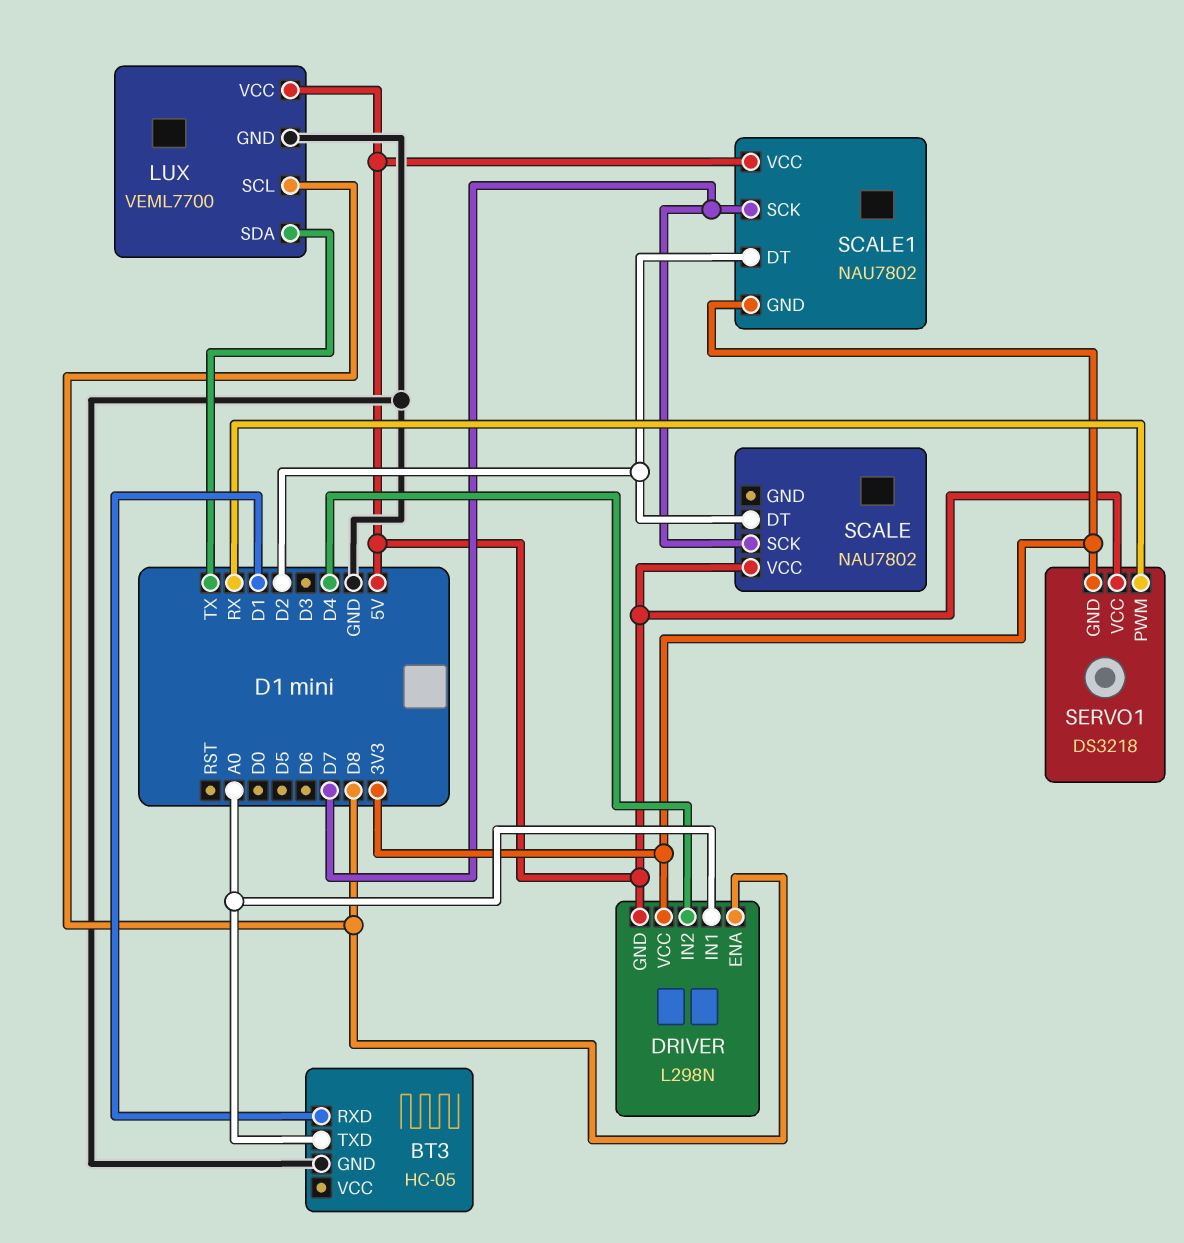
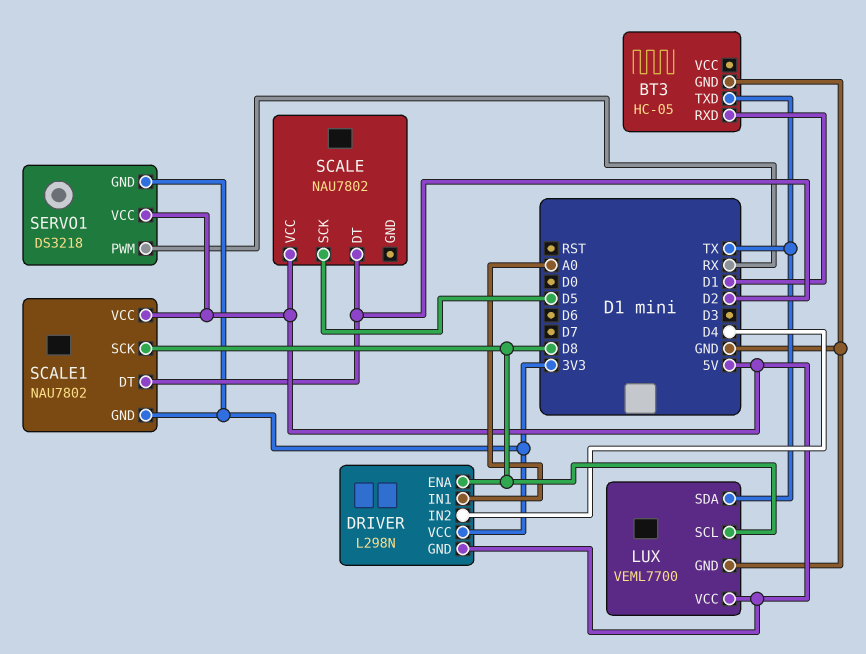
BT3 pin TXD: A0 -> TX
SCALE pin SCK: D7 -> D5
SCALE1 pin SCK: D7 -> D8

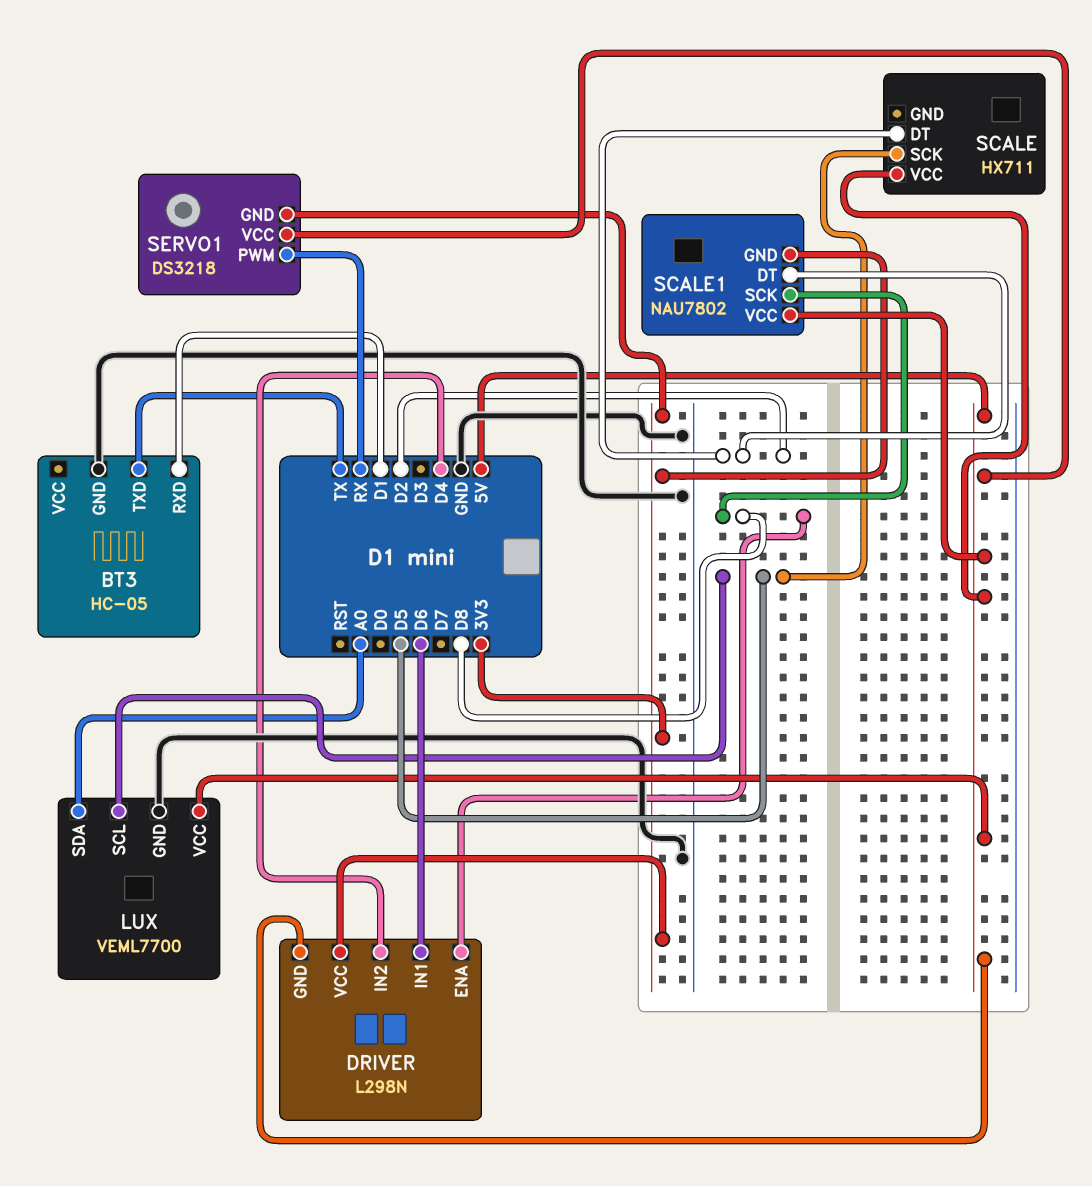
DRIVER pin IN1: A0 -> D6
LUX pin SCL: D8 -> D5
LUX pin SDA: TX -> A0
SCALE: NAU7802 -> HX711

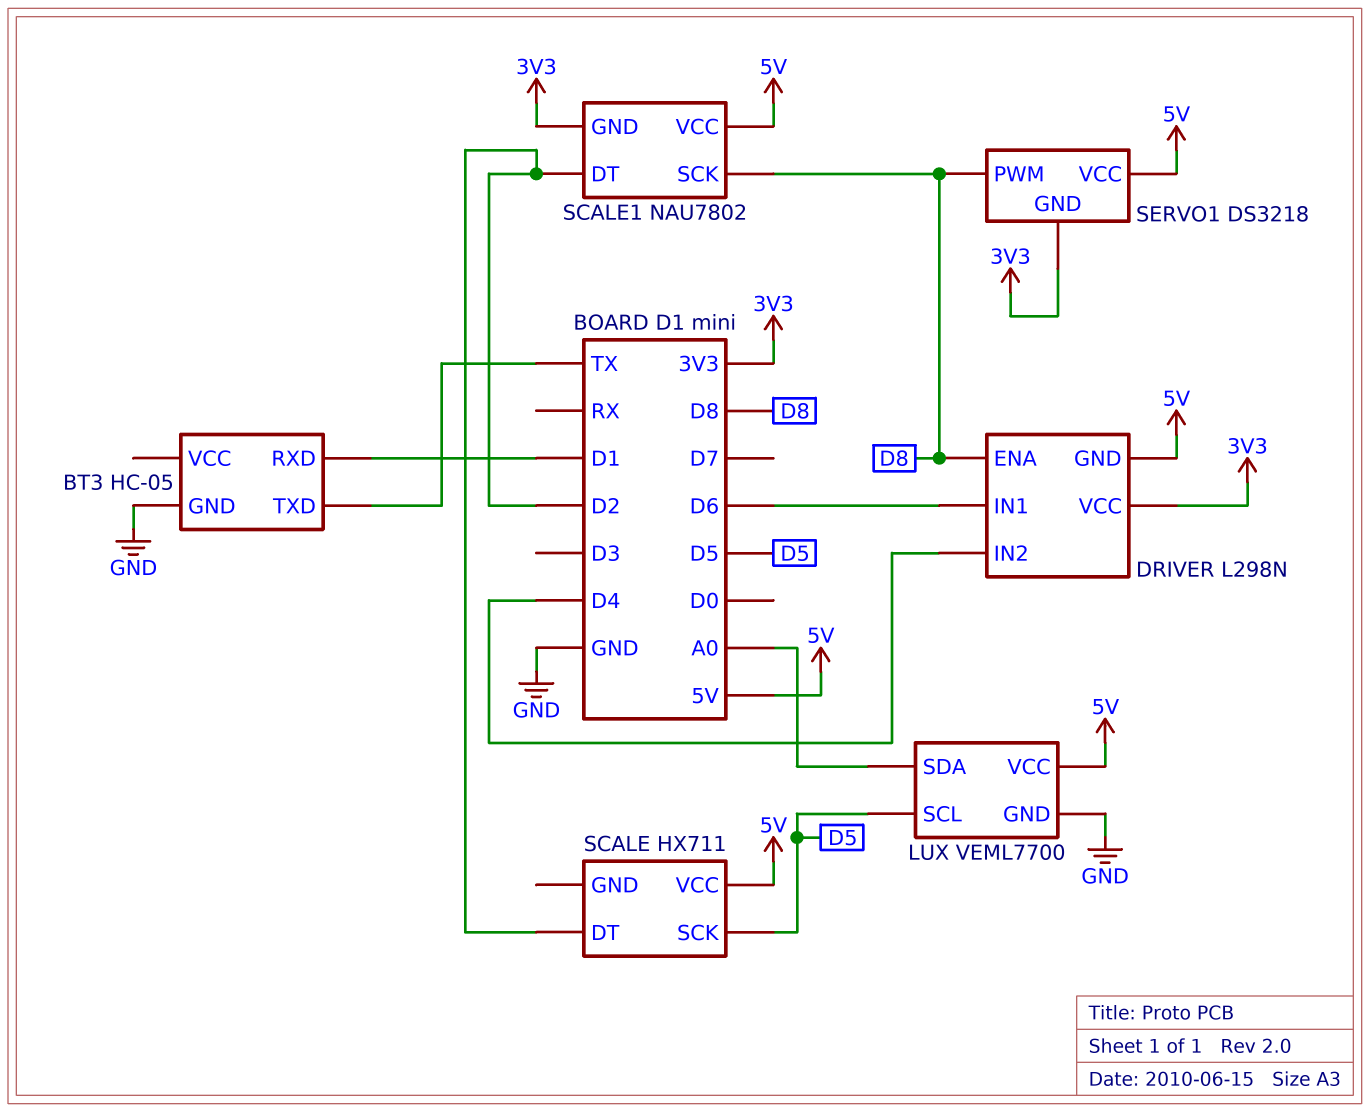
SERVO1 pin PWM: RX -> D8

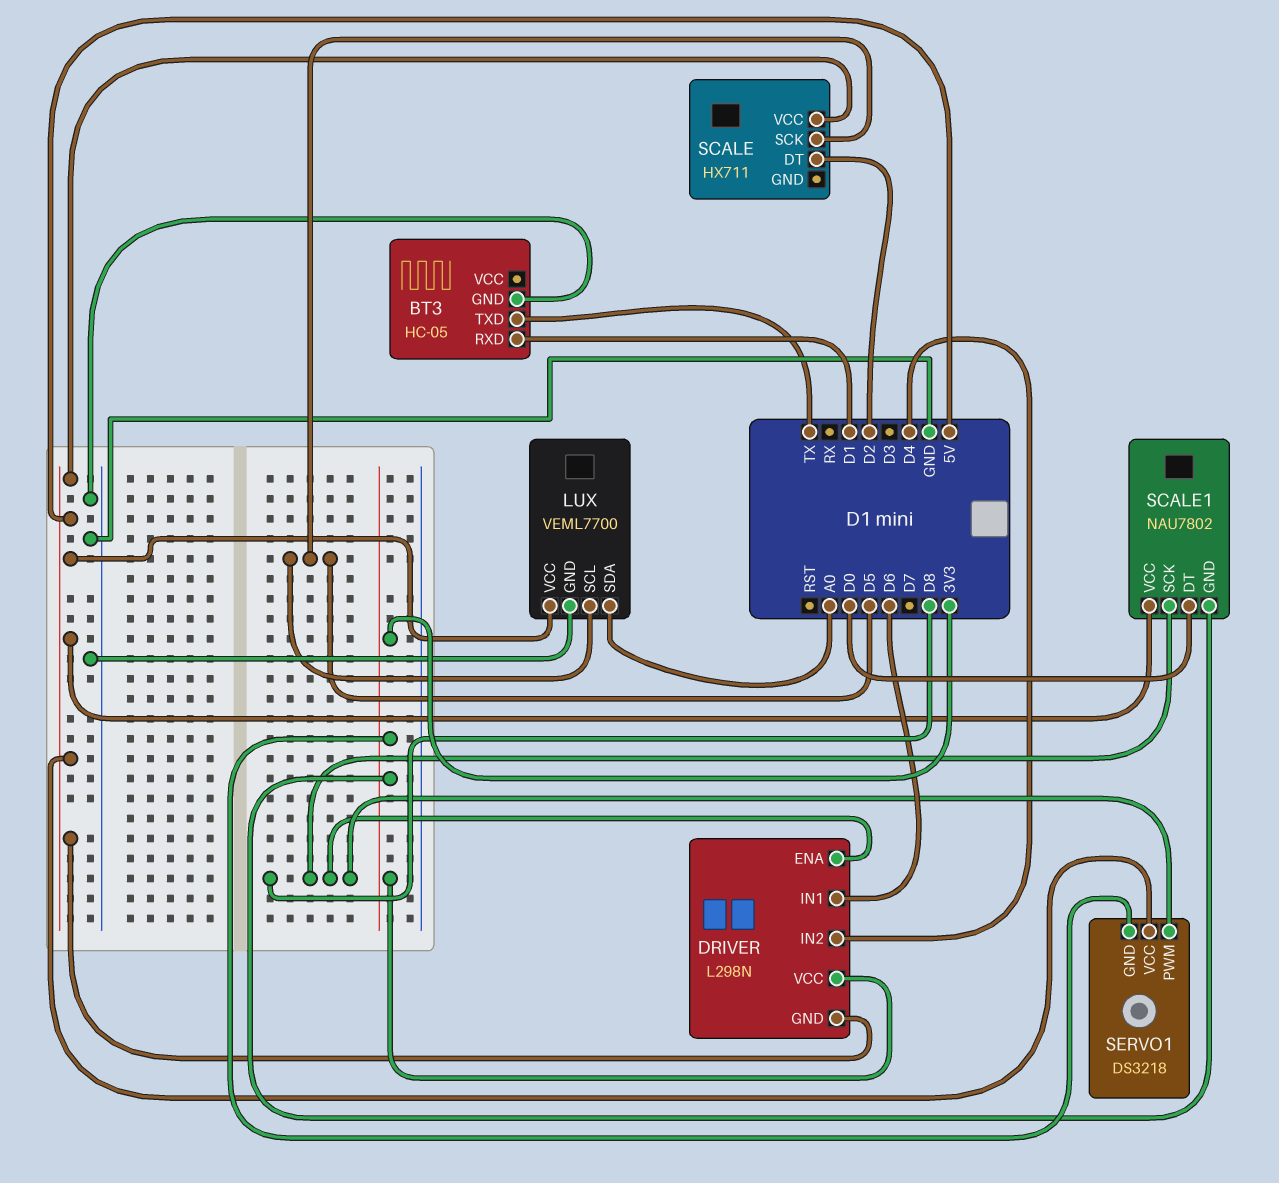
SCALE1 pin DT: D2 -> D0

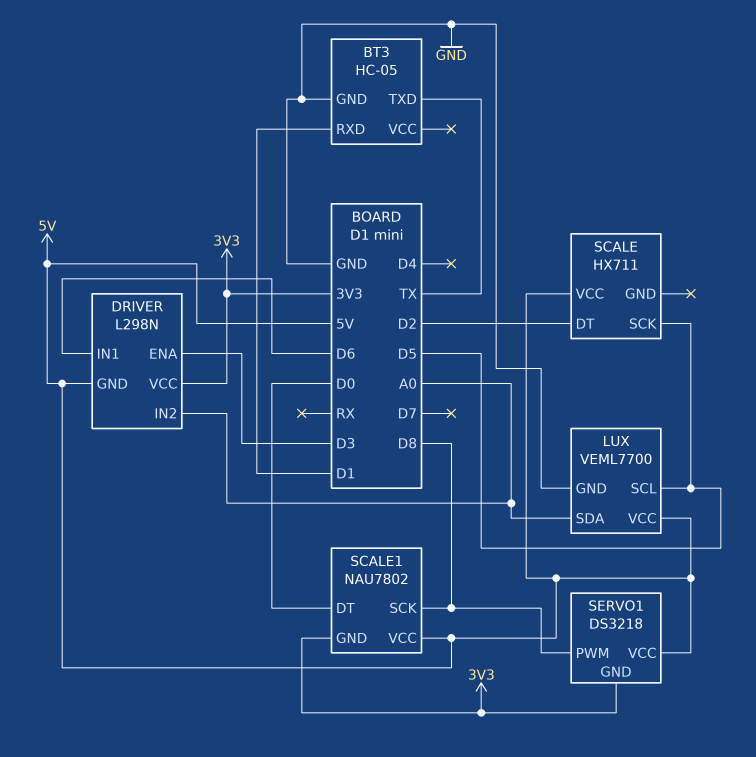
DRIVER pin ENA: D8 -> D3
DRIVER pin IN2: D4 -> A0

